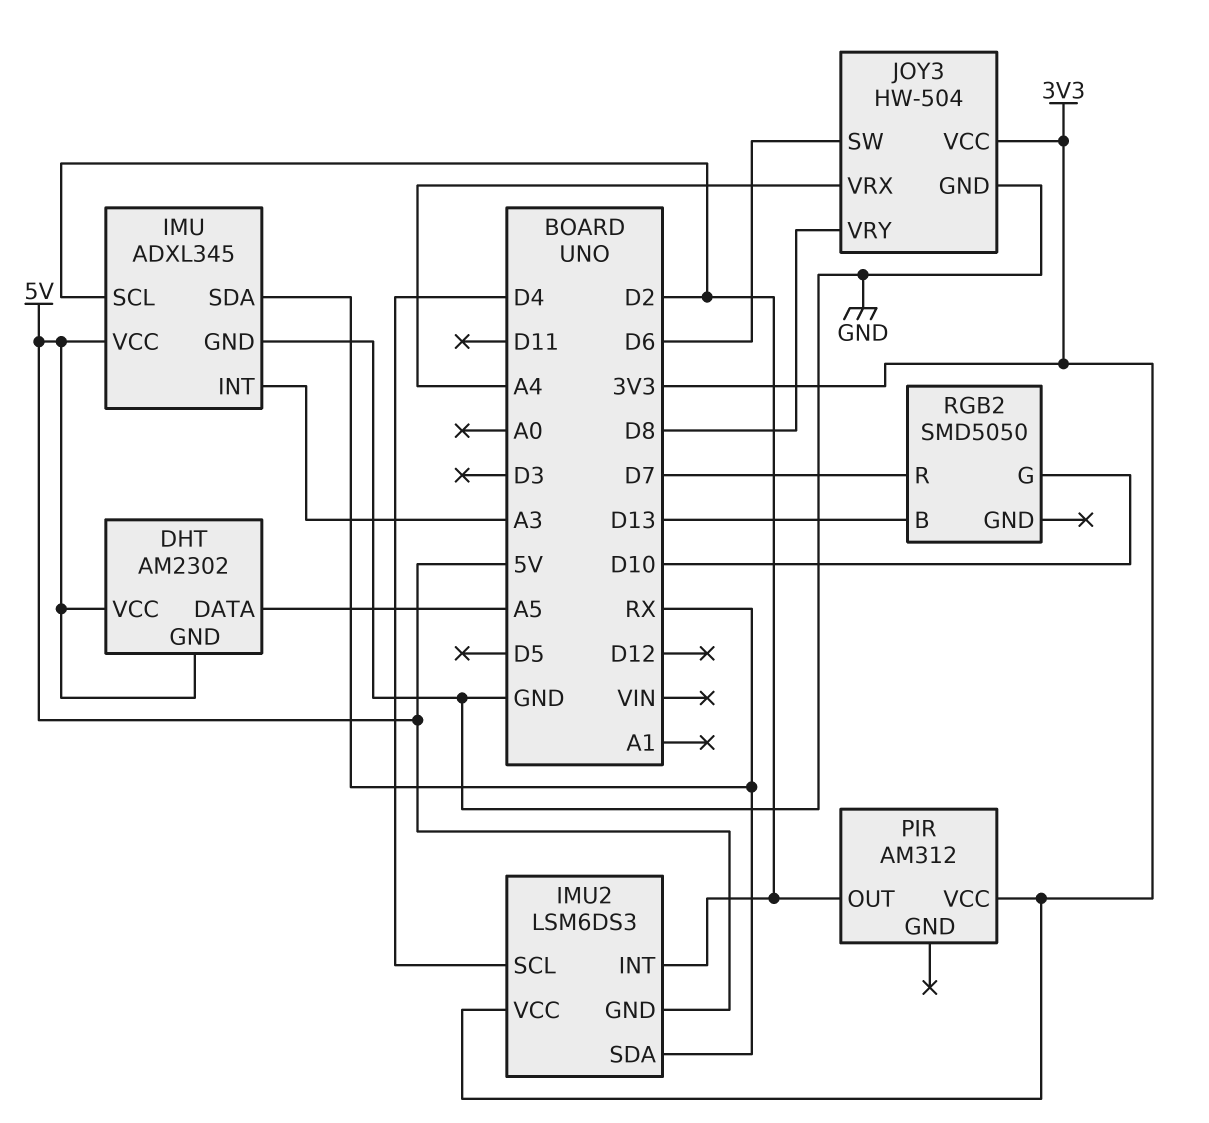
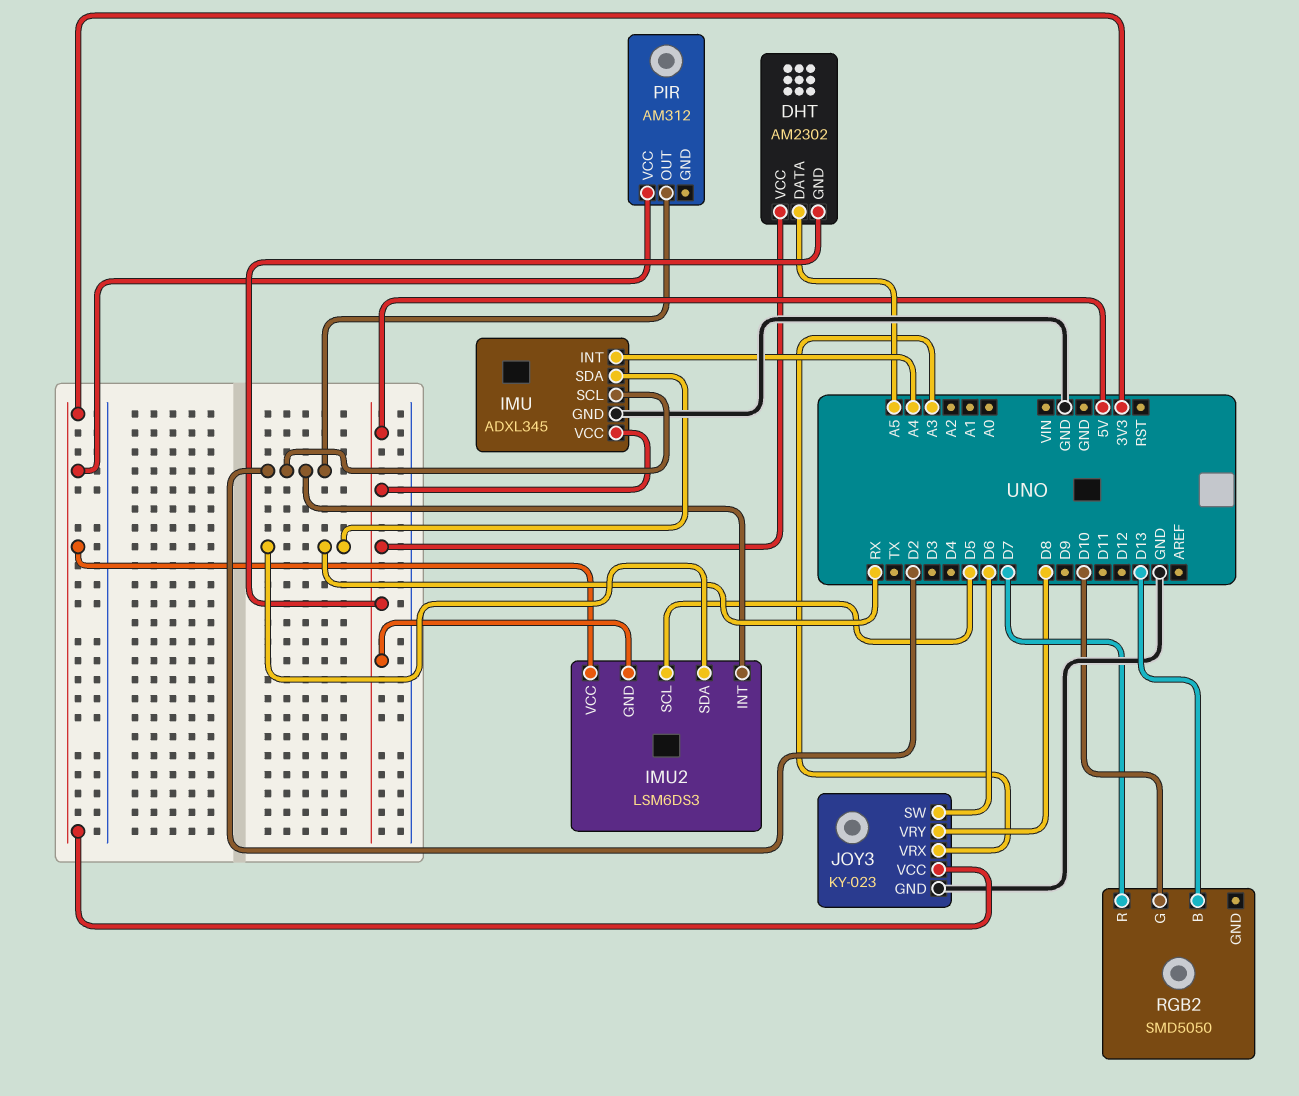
IMU pin INT: A3 -> A4
IMU2 pin SCL: D4 -> D5
JOY3: HW-504 -> KY-023
JOY3 pin VRX: A4 -> A3

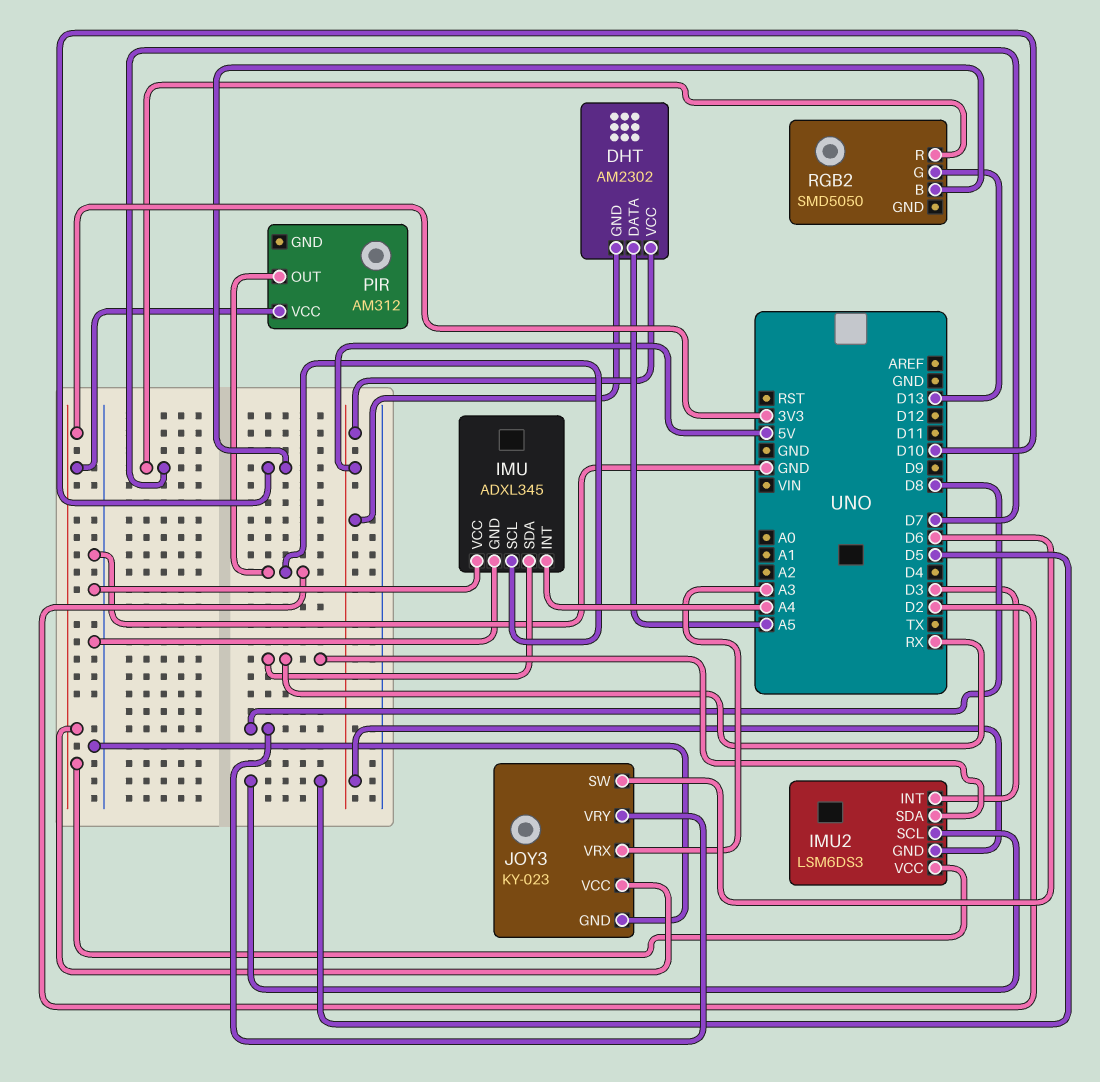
IMU pin VCC: 5V -> GND
IMU2 pin INT: D2 -> D3
RGB2 pin B: D13 -> D10
RGB2 pin G: D10 -> D13

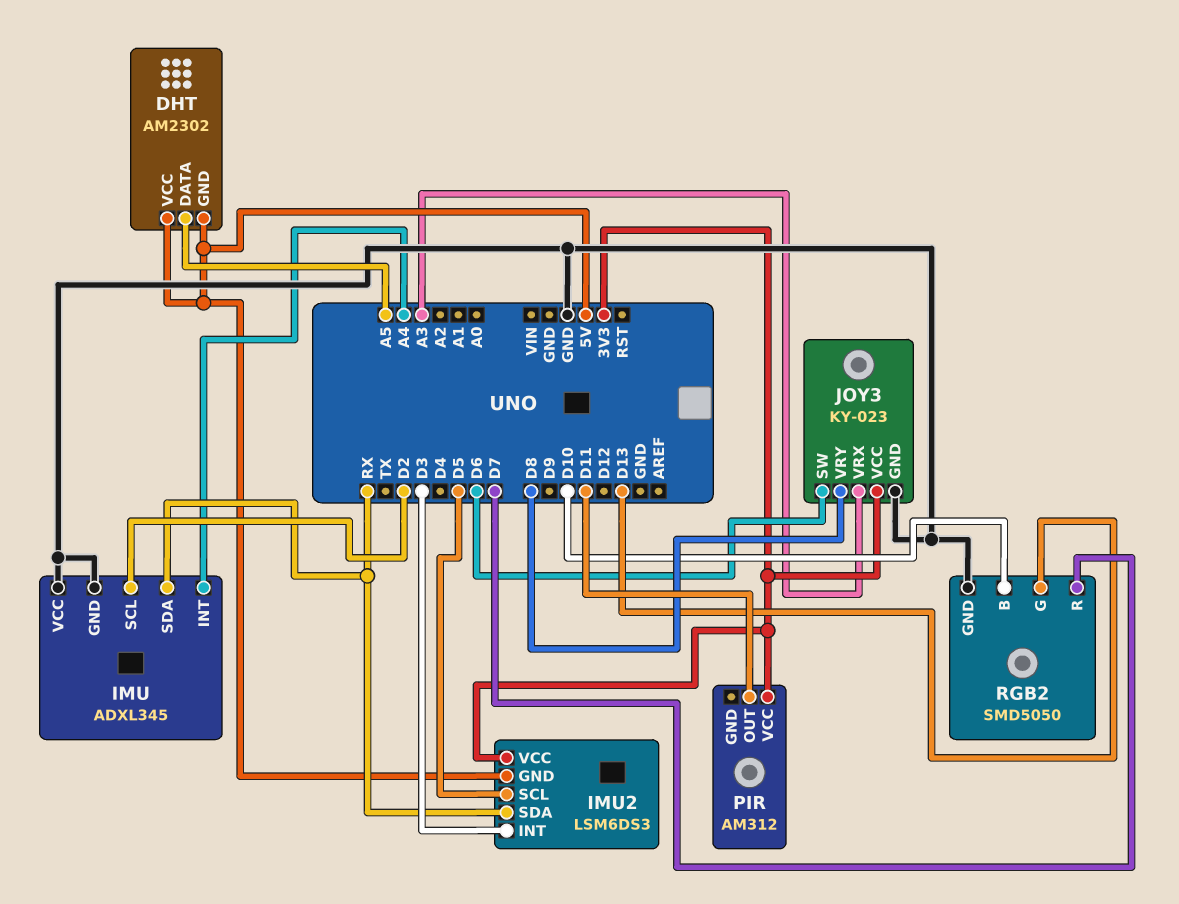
PIR pin OUT: D2 -> D11
RGB2 pin GND: none -> GND

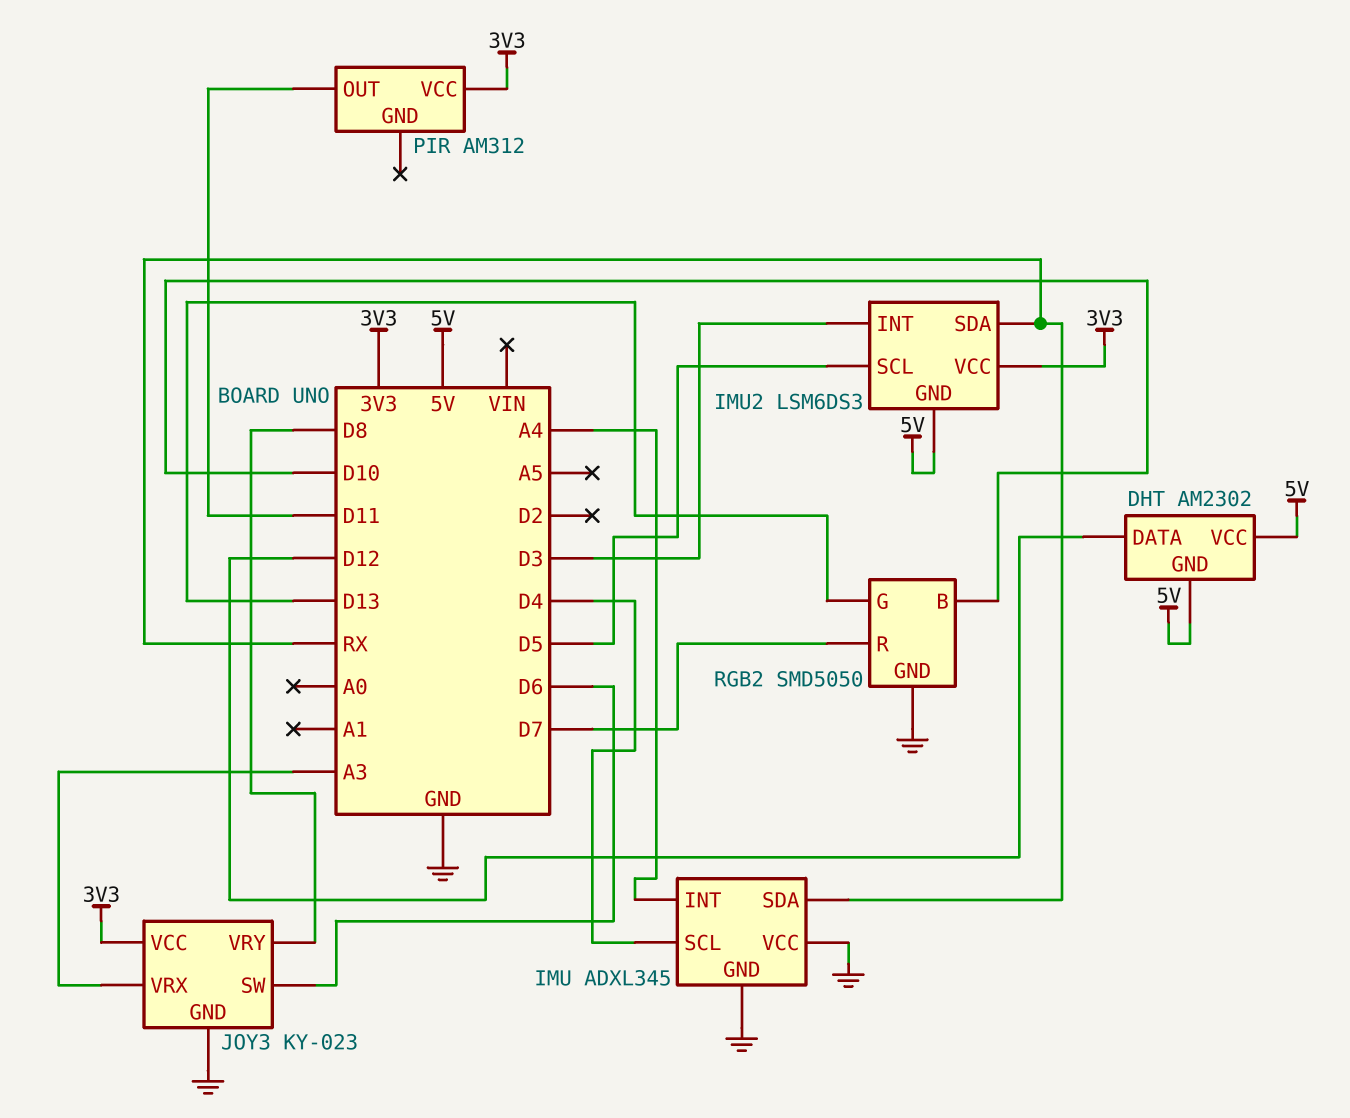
DHT pin DATA: A5 -> D12
IMU pin SCL: D2 -> D4

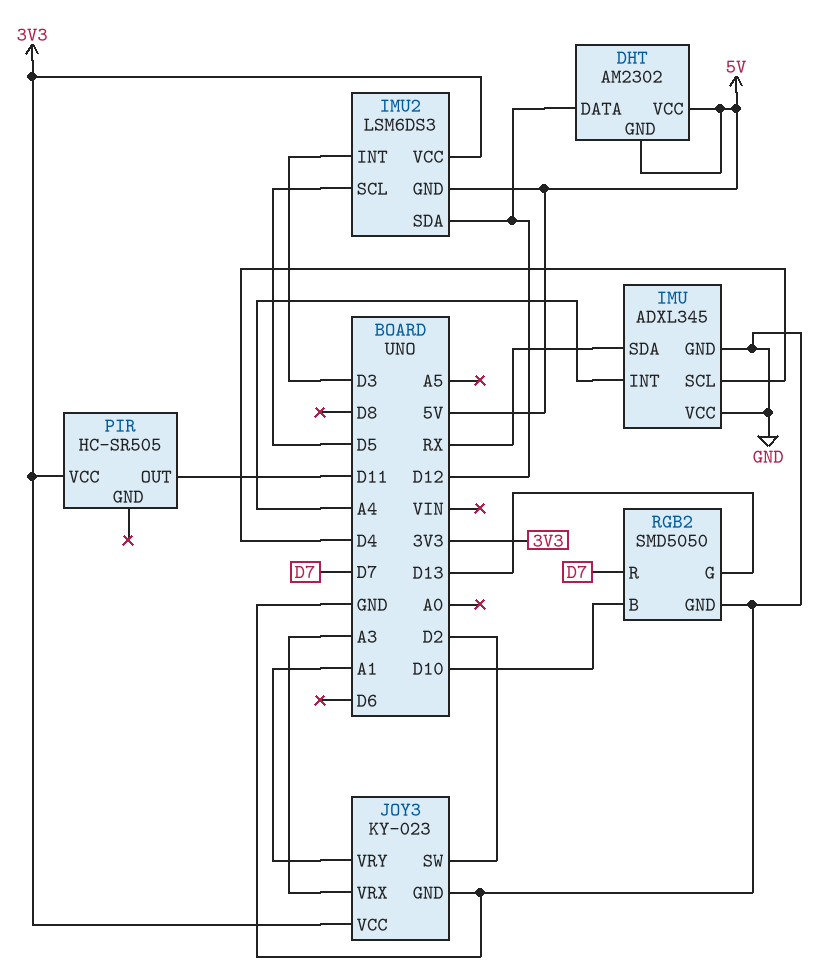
IMU2 pin SDA: RX -> D12
JOY3 pin SW: D6 -> D2
JOY3 pin VRY: D8 -> A1
PIR: AM312 -> HC-SR505

